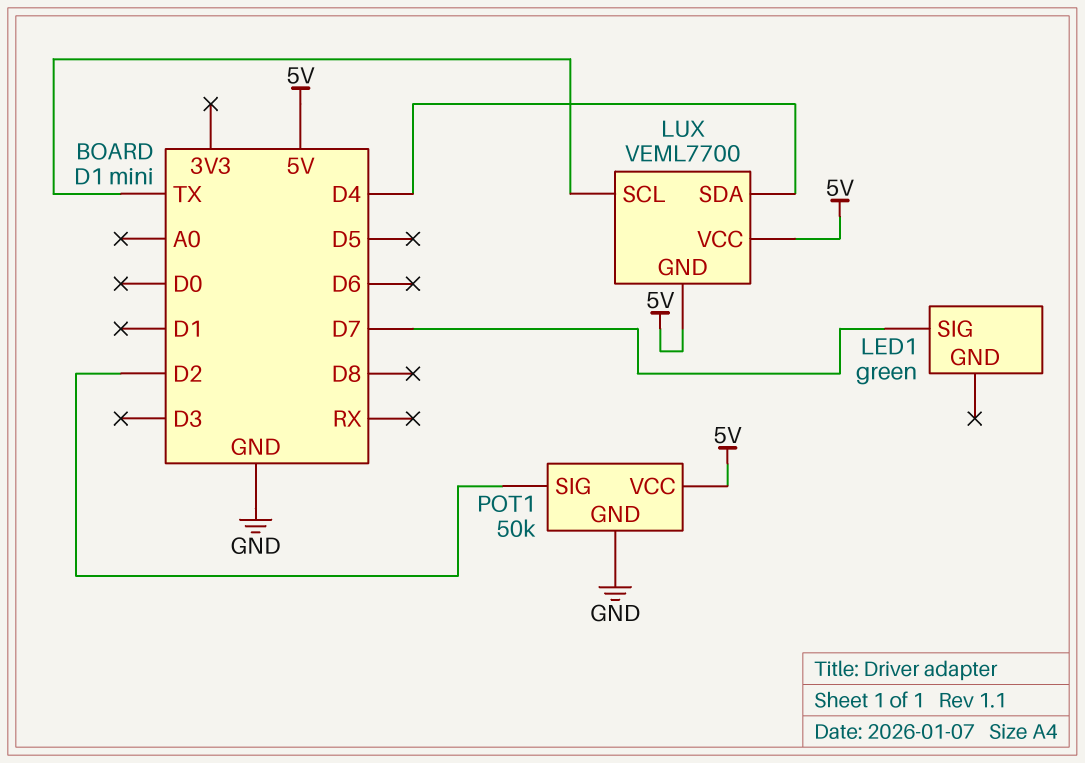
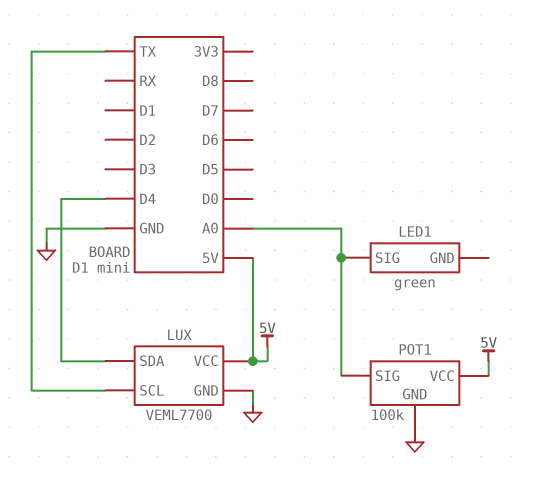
LED1 pin SIG: D7 -> A0
LUX pin GND: 5V -> GND
POT1: 50k -> 100k
POT1 pin SIG: D2 -> A0

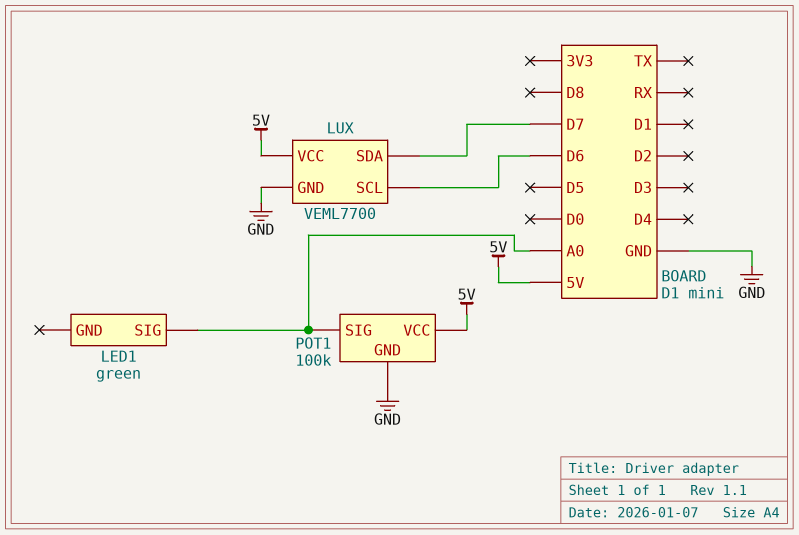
LUX pin SCL: TX -> D6
LUX pin SDA: D4 -> D7

